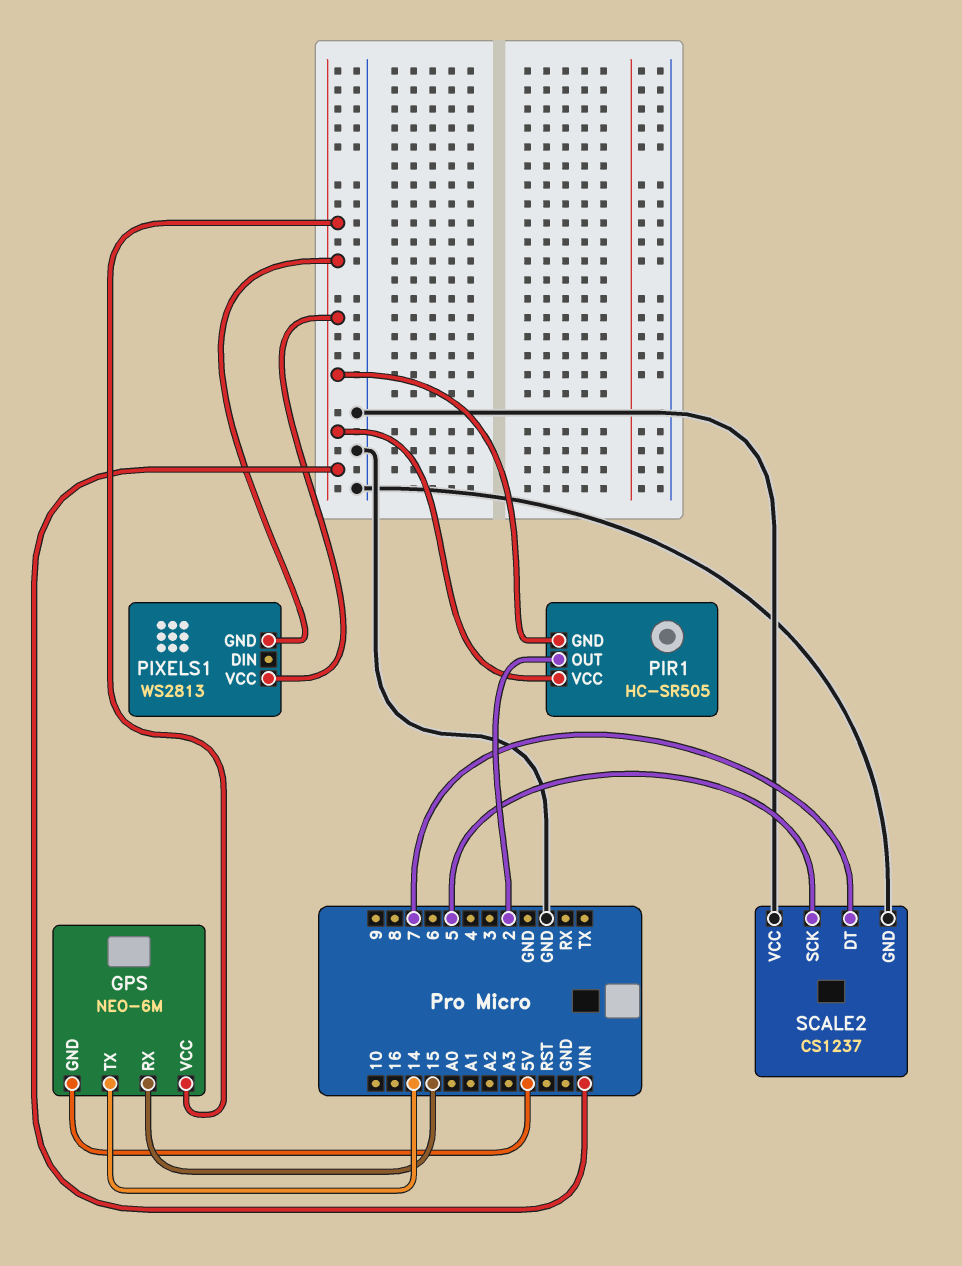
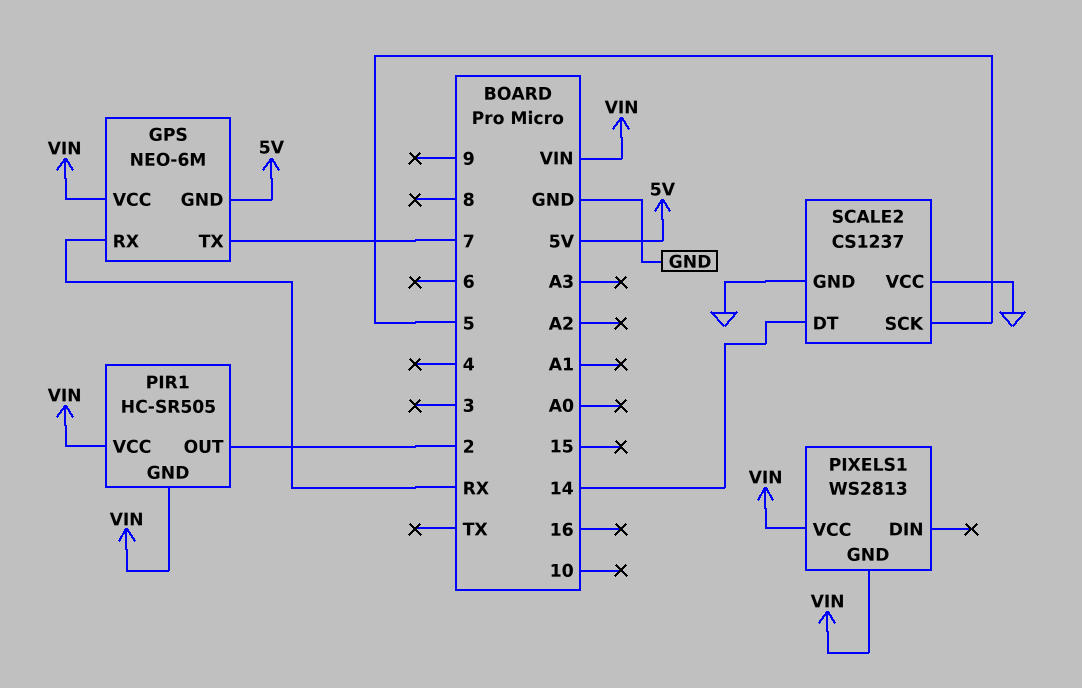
GPS pin RX: 15 -> RX
GPS pin TX: 14 -> 7
SCALE2 pin DT: 7 -> 14

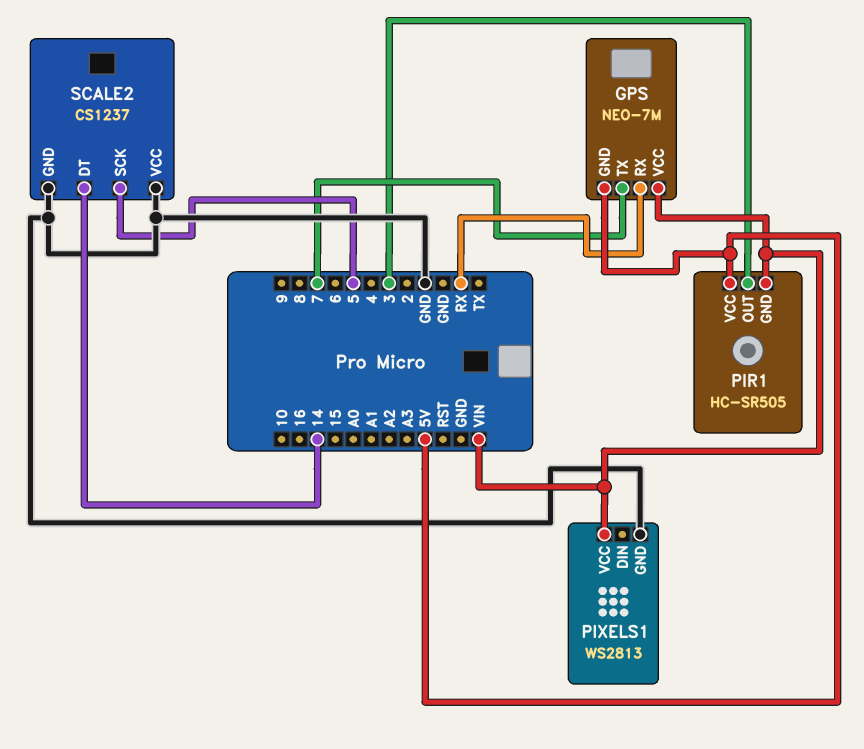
GPS: NEO-6M -> NEO-7M
PIR1 pin OUT: 2 -> 3
PIR1 pin VCC: VIN -> 5V
PIXELS1 pin GND: VIN -> GND

